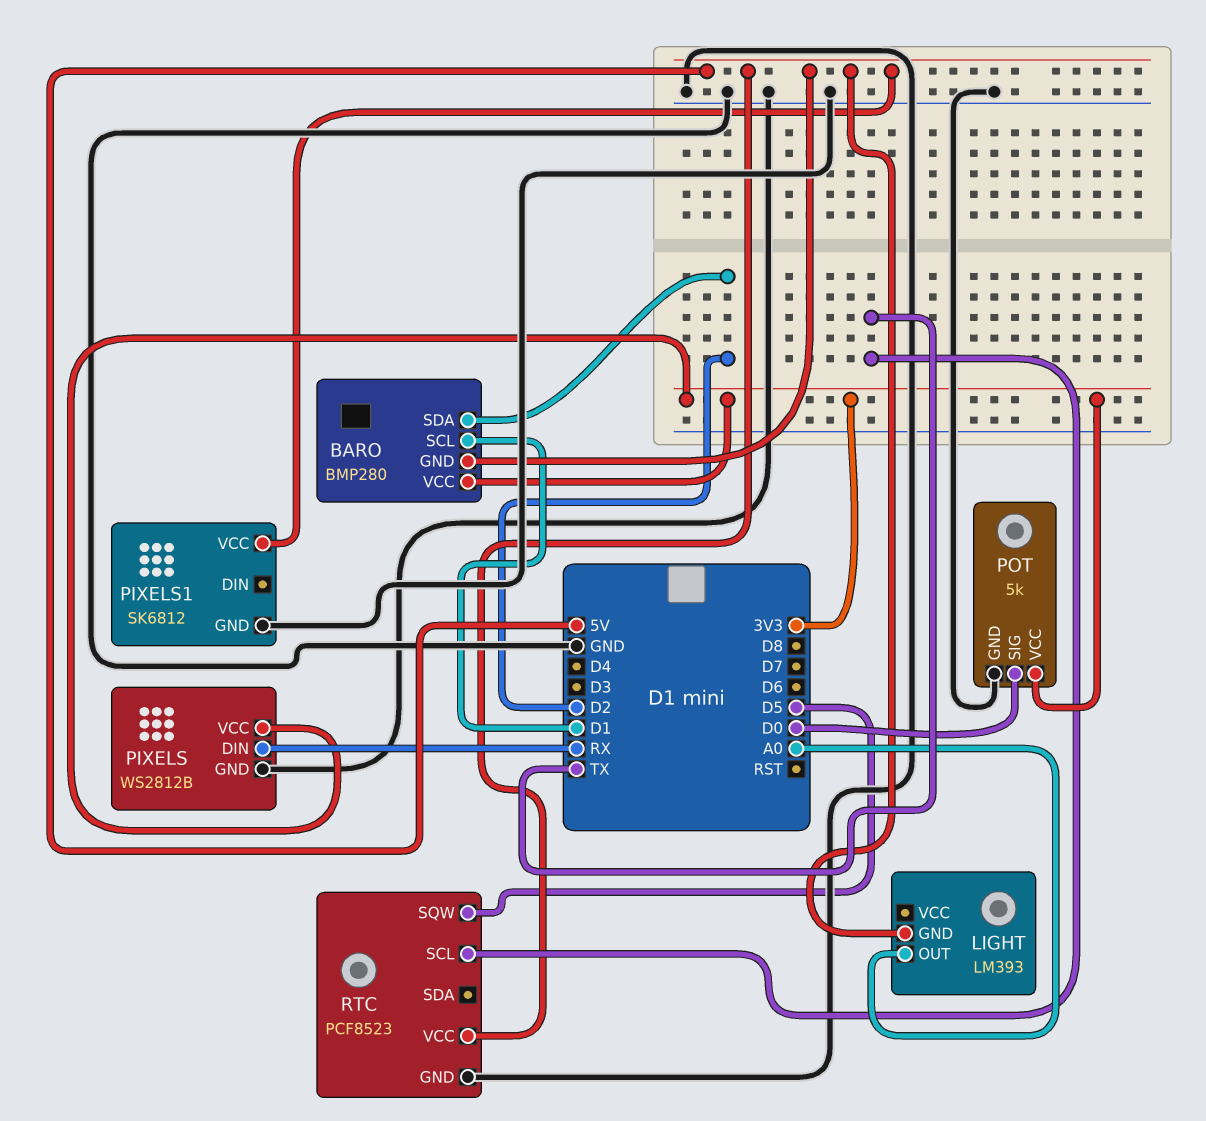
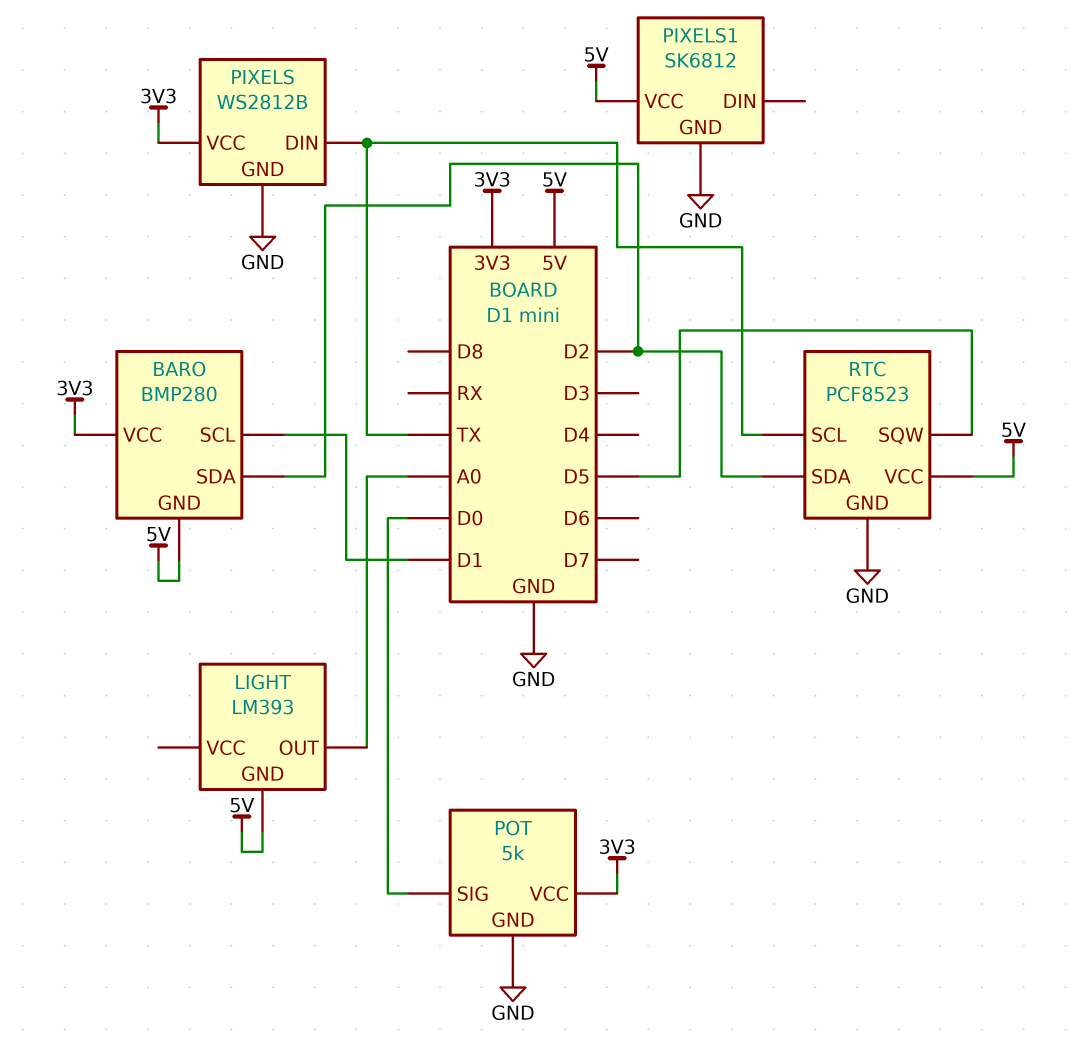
PIXELS pin DIN: RX -> TX
RTC pin SDA: none -> D2

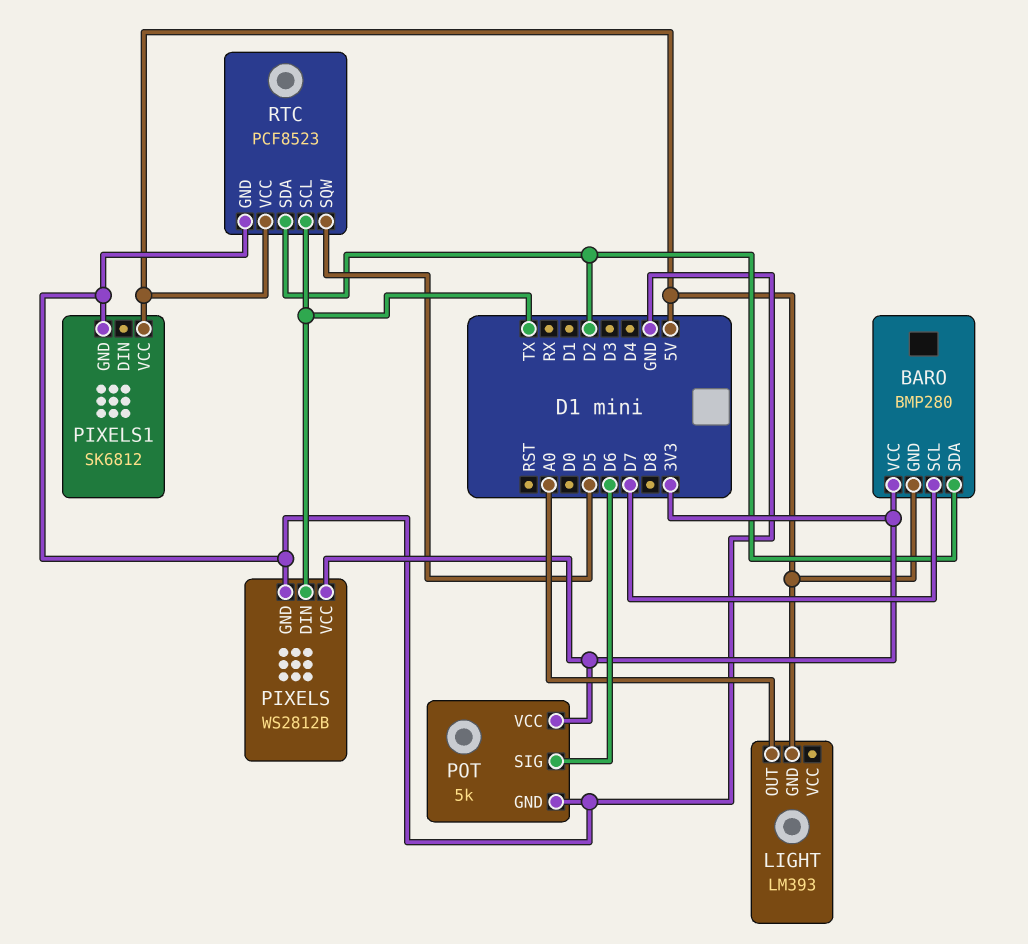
BARO pin SCL: D1 -> D7
POT pin SIG: D0 -> D6

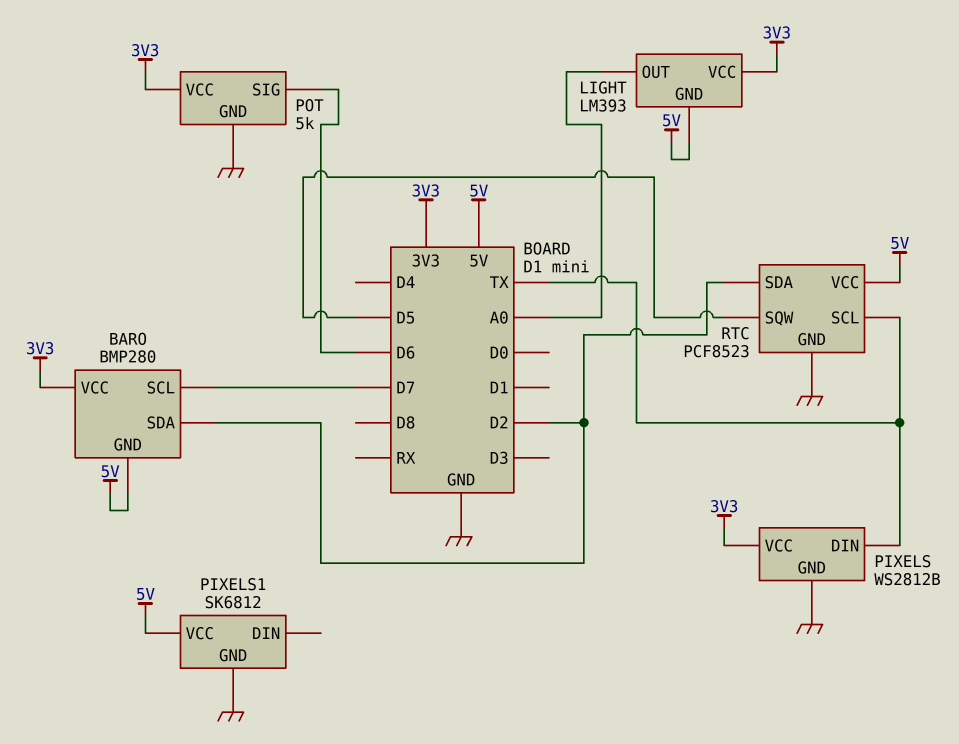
LIGHT pin VCC: none -> 3V3

